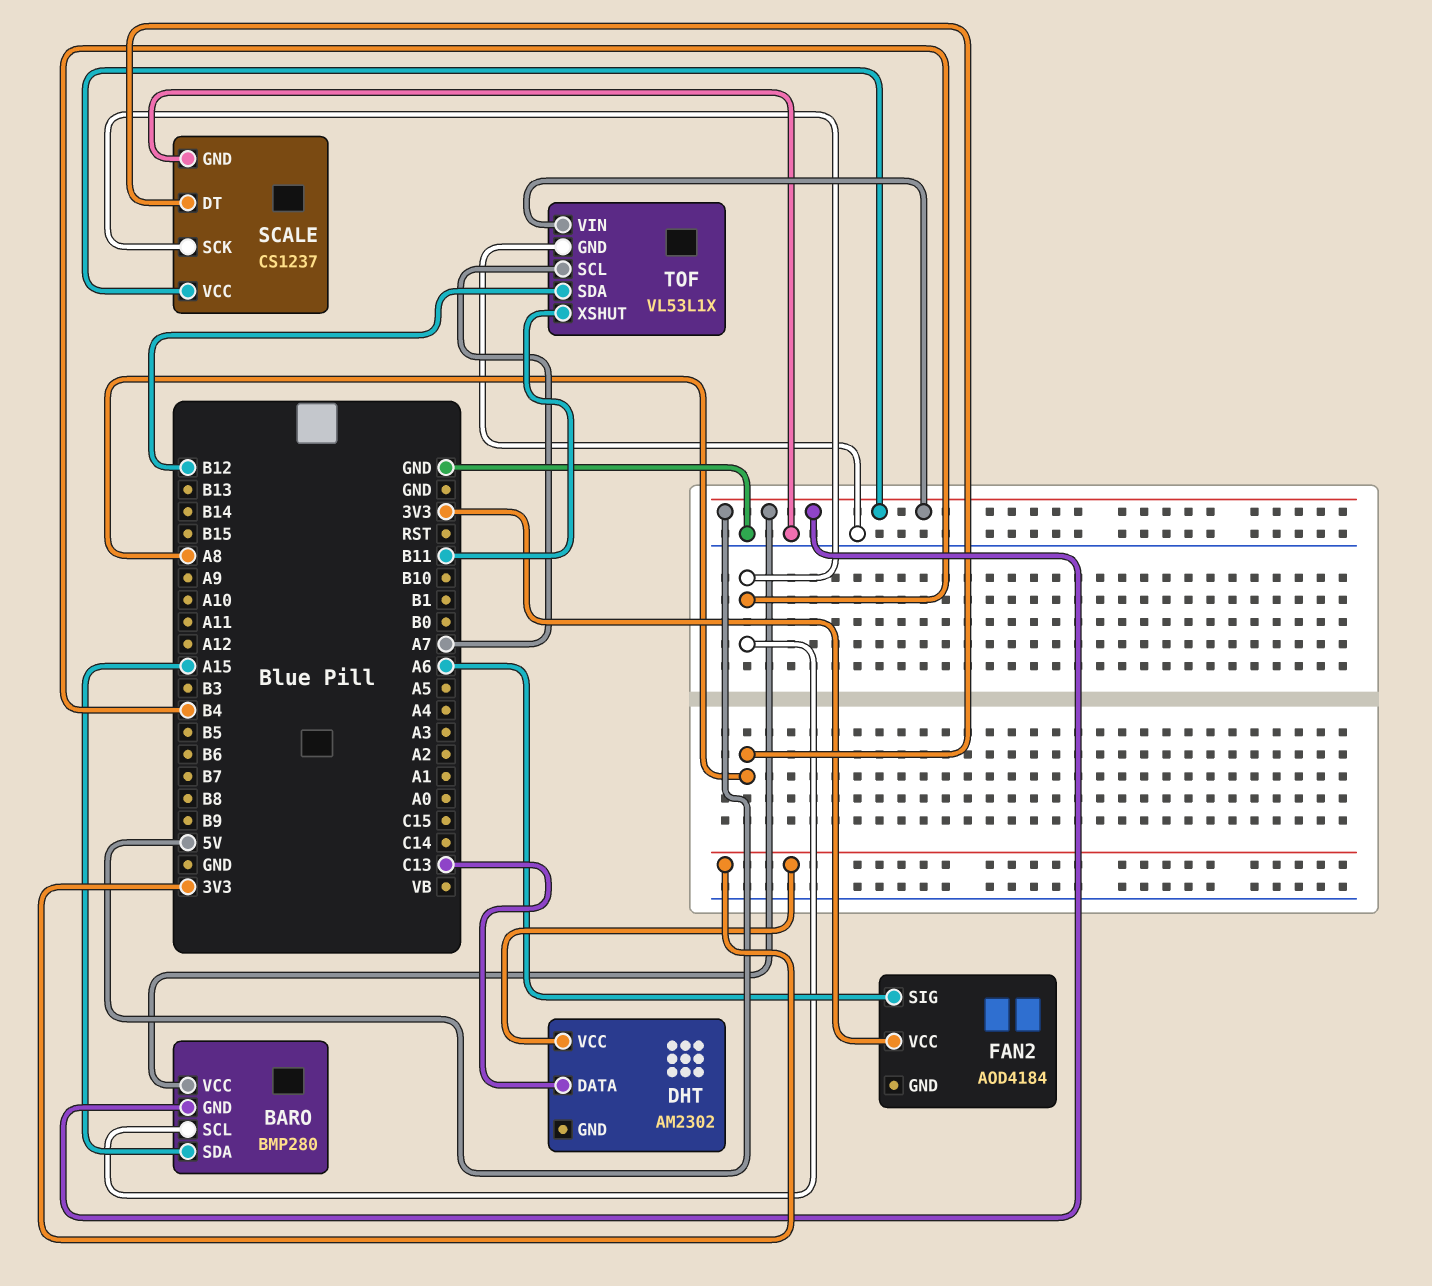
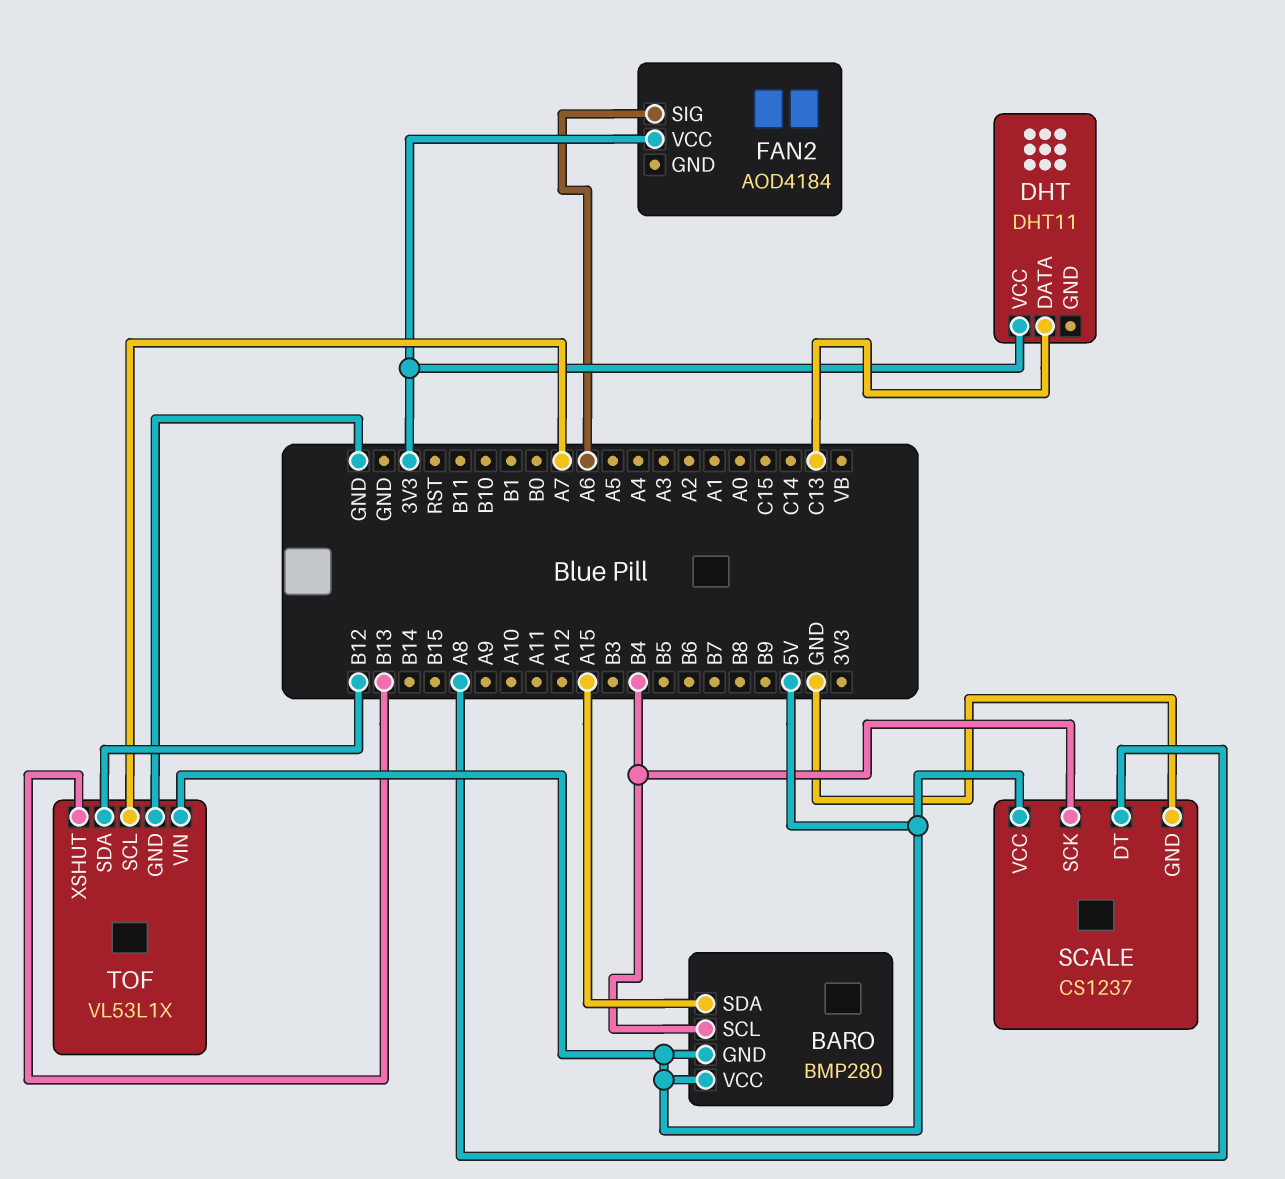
DHT: AM2302 -> DHT11
TOF pin XSHUT: B11 -> B13

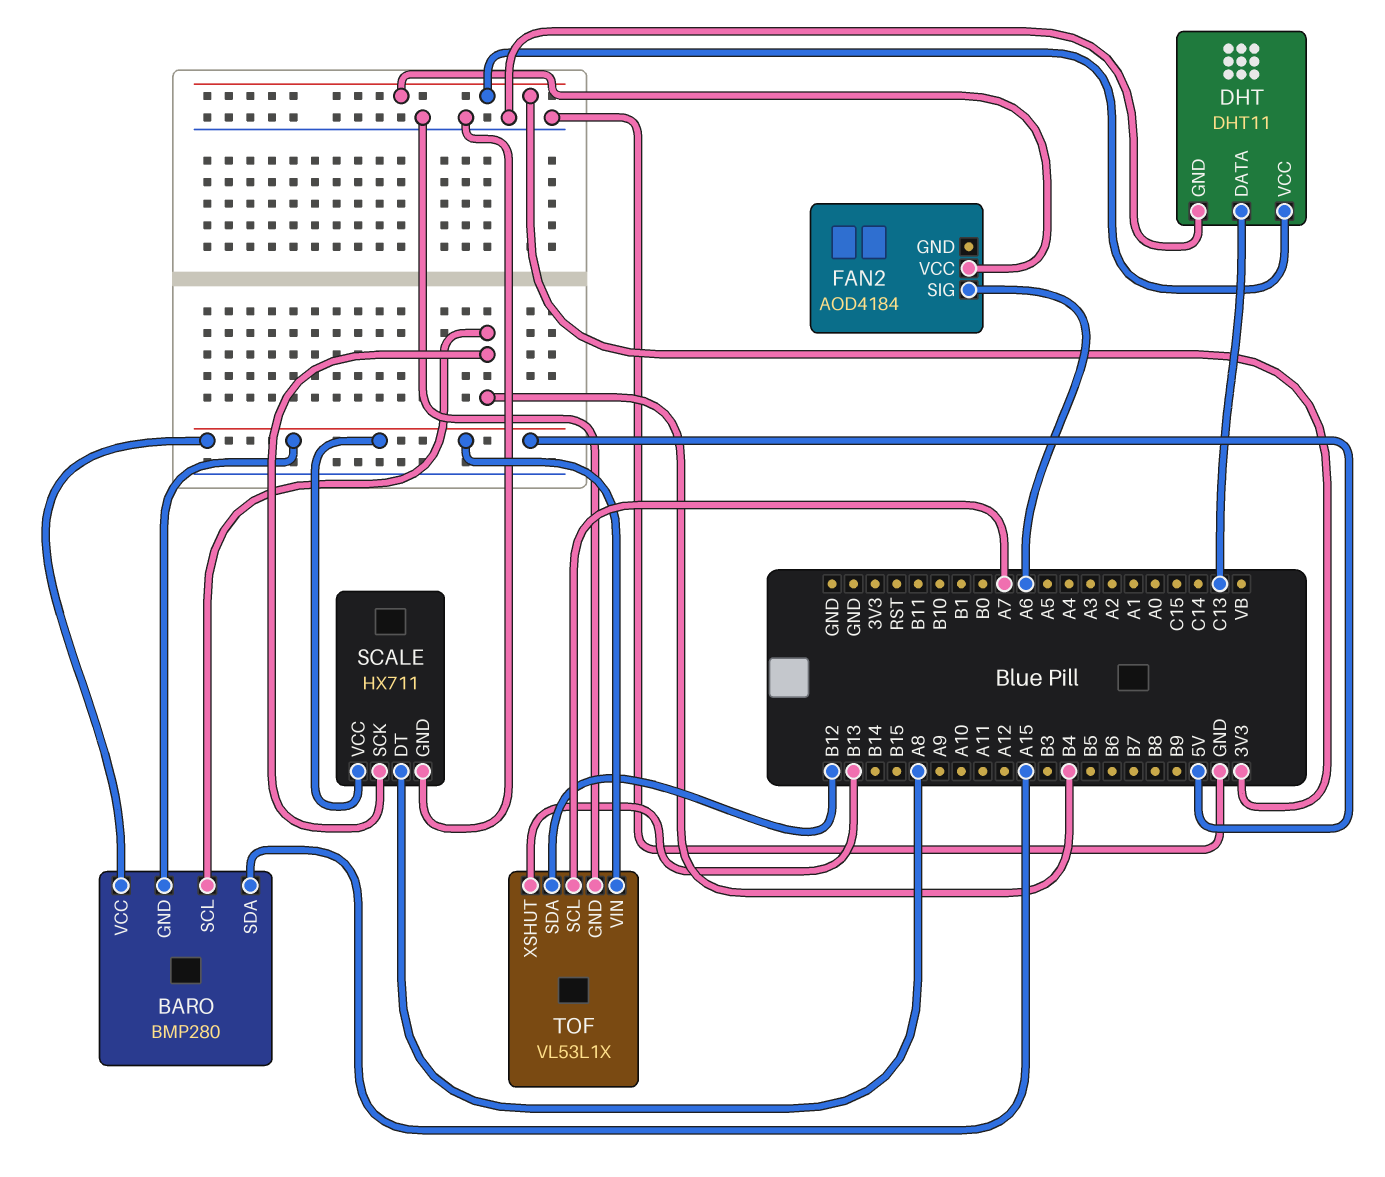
DHT pin GND: none -> GND
SCALE: CS1237 -> HX711

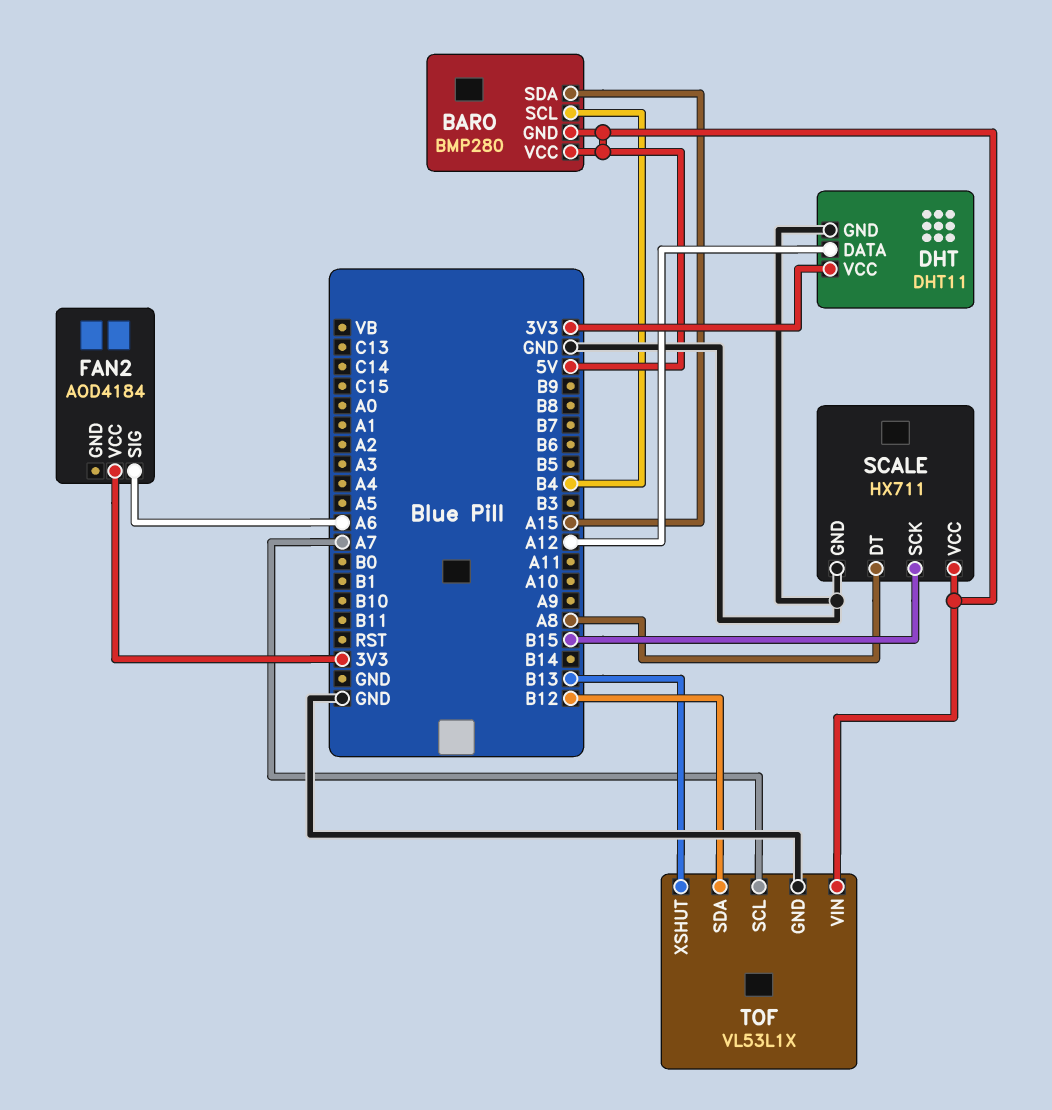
DHT pin DATA: C13 -> A12
SCALE pin SCK: B4 -> B15

